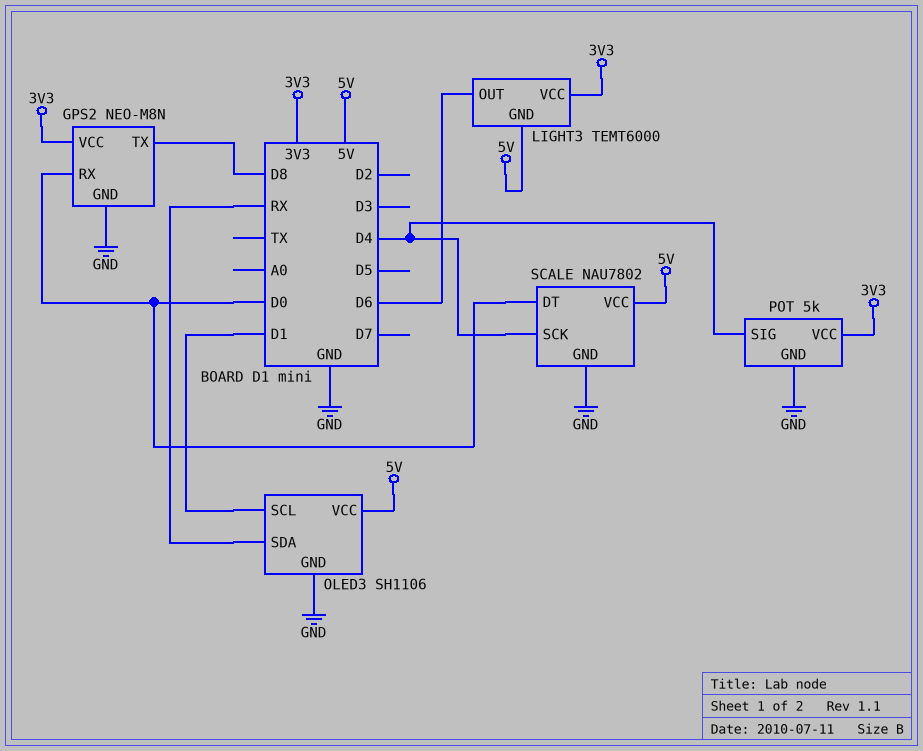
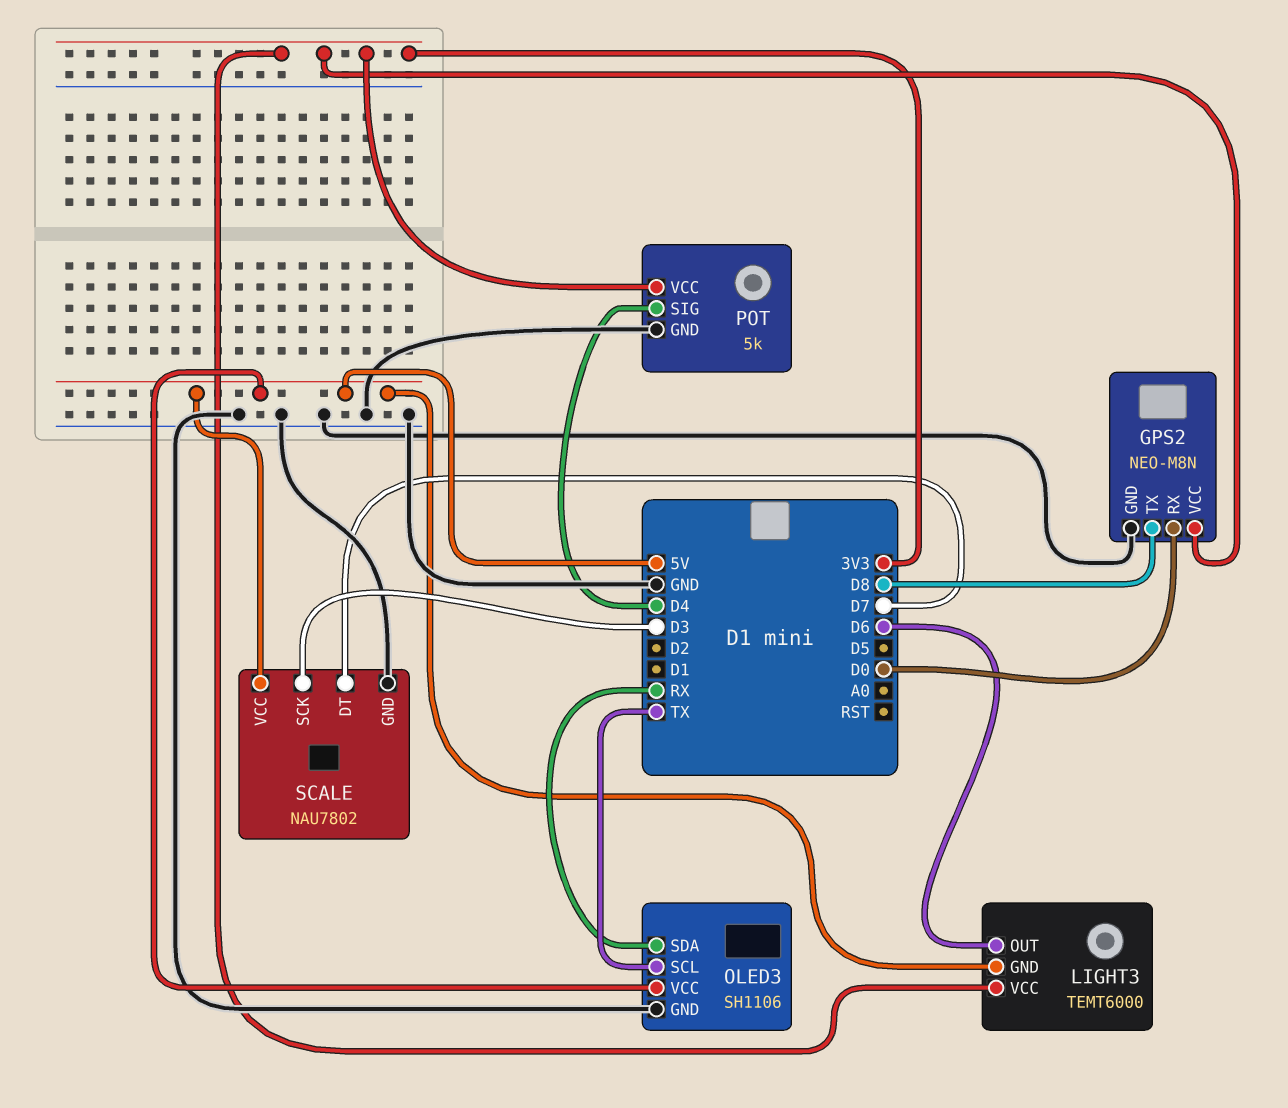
OLED3 pin SCL: D1 -> TX
SCALE pin DT: D0 -> D7
SCALE pin SCK: D4 -> D3

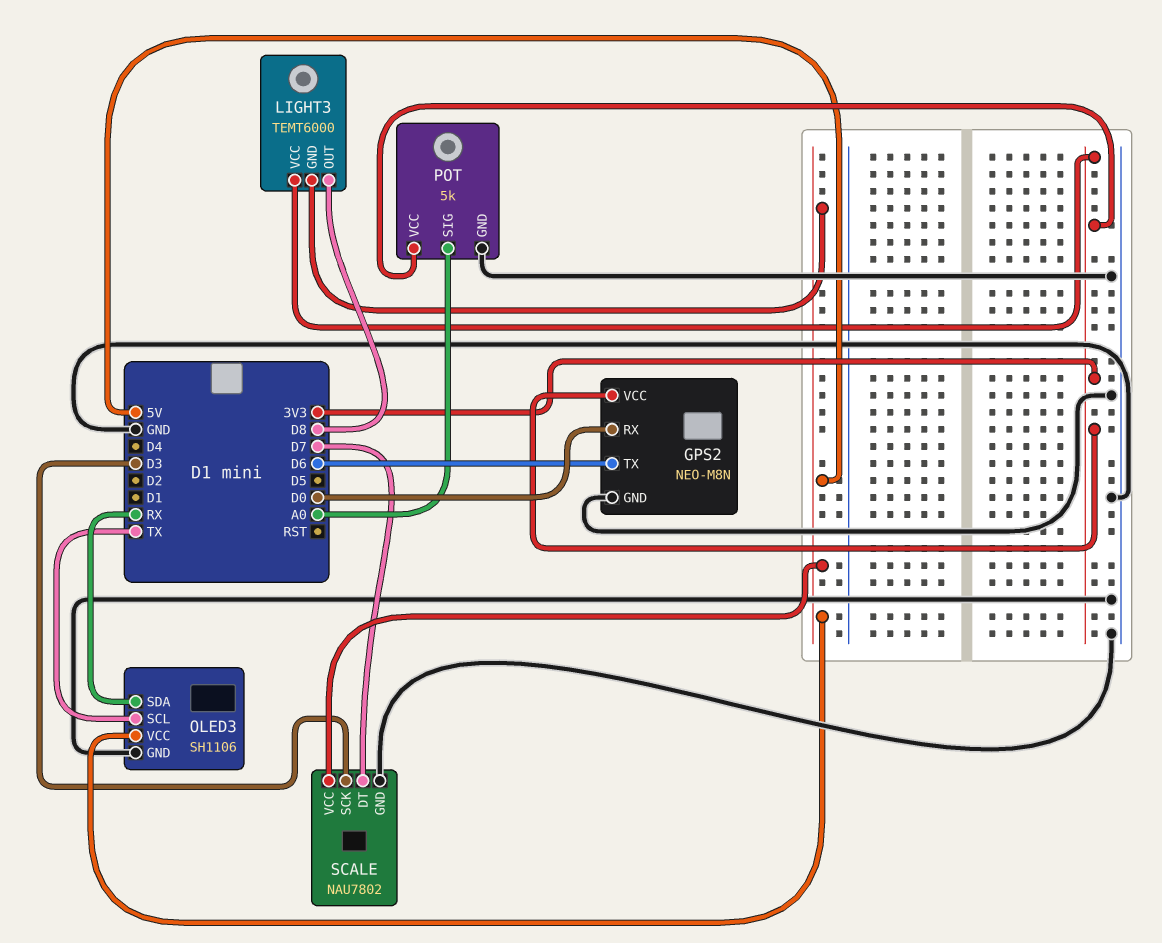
GPS2 pin TX: D8 -> D6
LIGHT3 pin OUT: D6 -> D8
POT pin SIG: D4 -> A0

